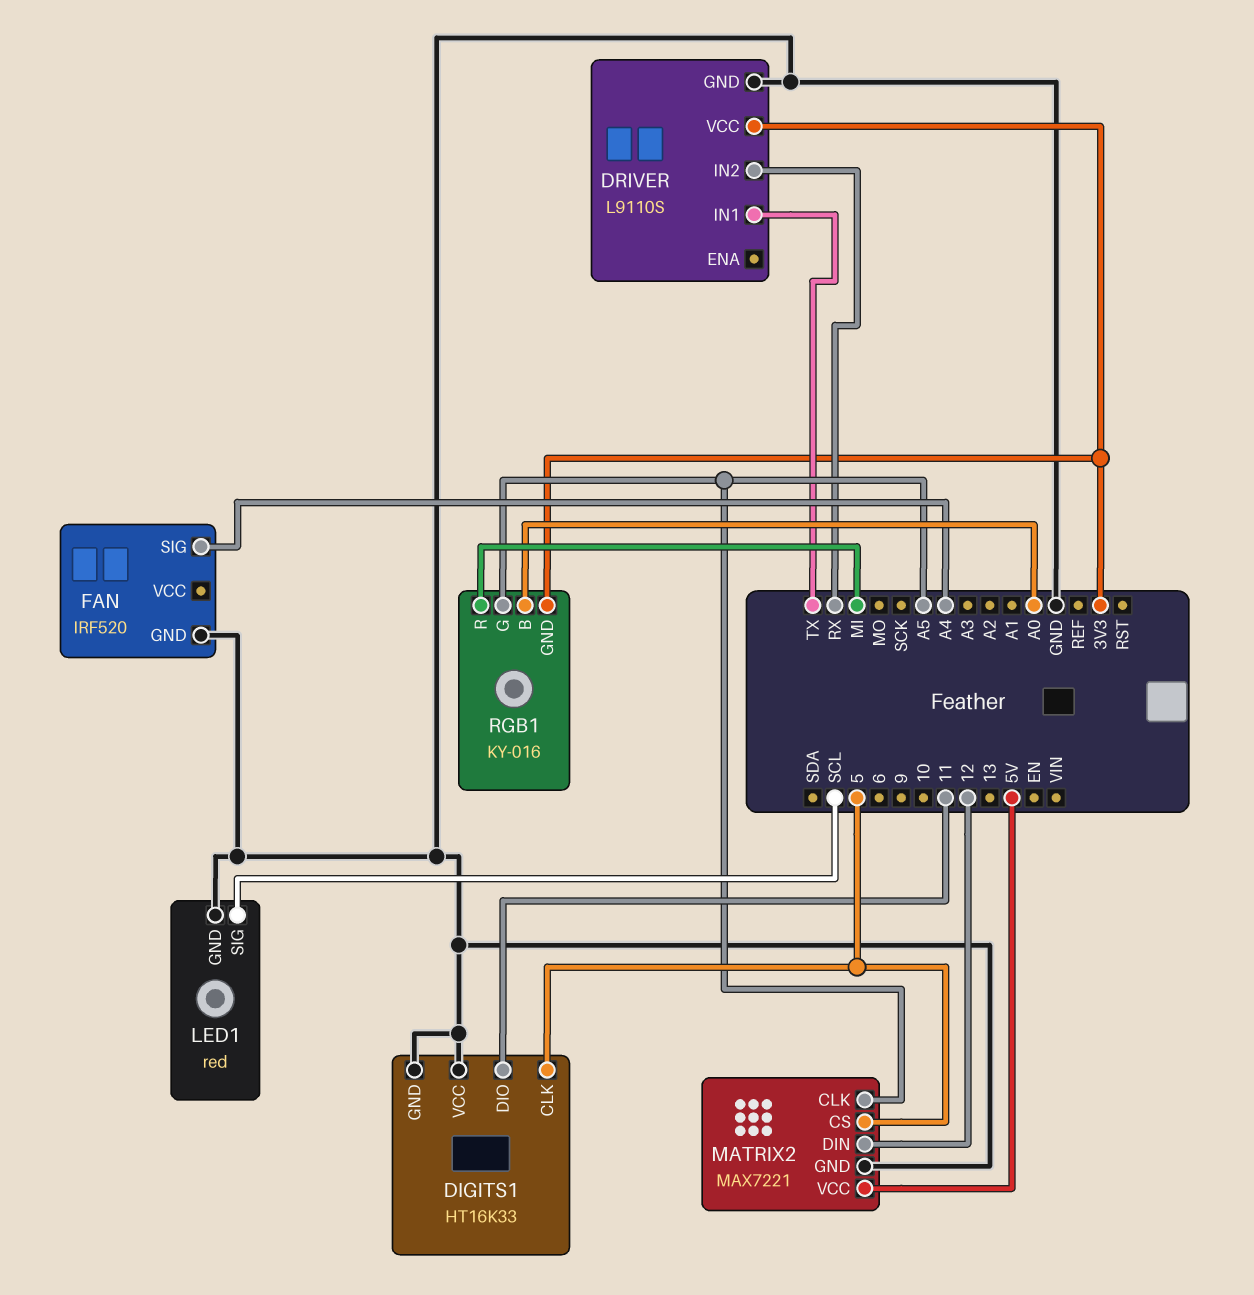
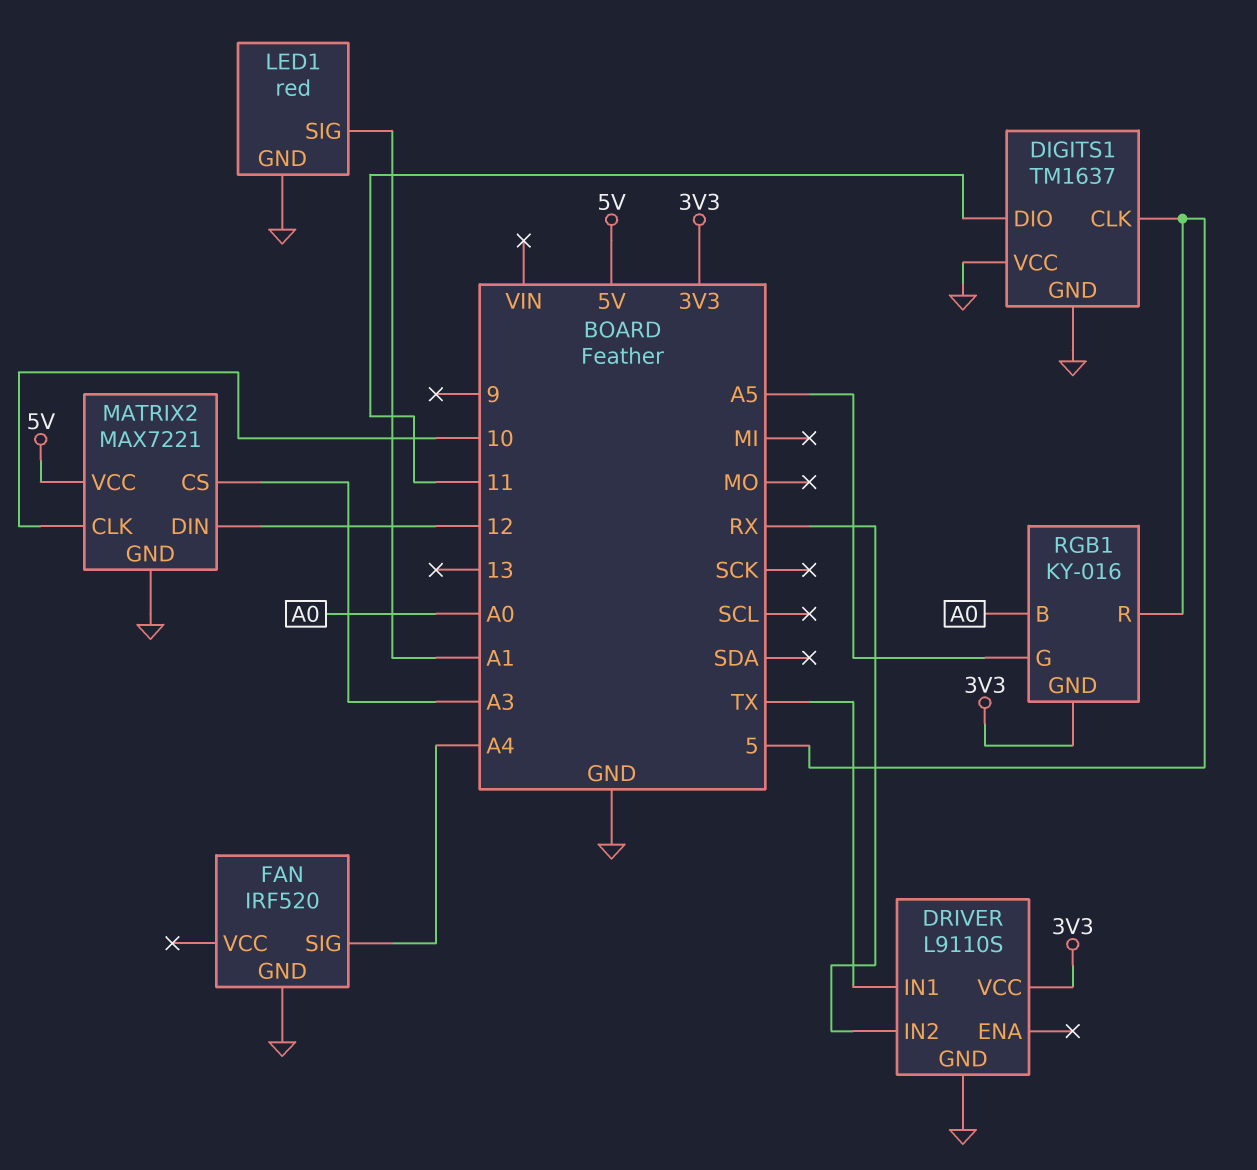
DIGITS1: HT16K33 -> TM1637
LED1 pin SIG: SCL -> A1
MATRIX2 pin CLK: A5 -> 10
MATRIX2 pin CS: 5 -> A3
RGB1 pin R: MI -> 5

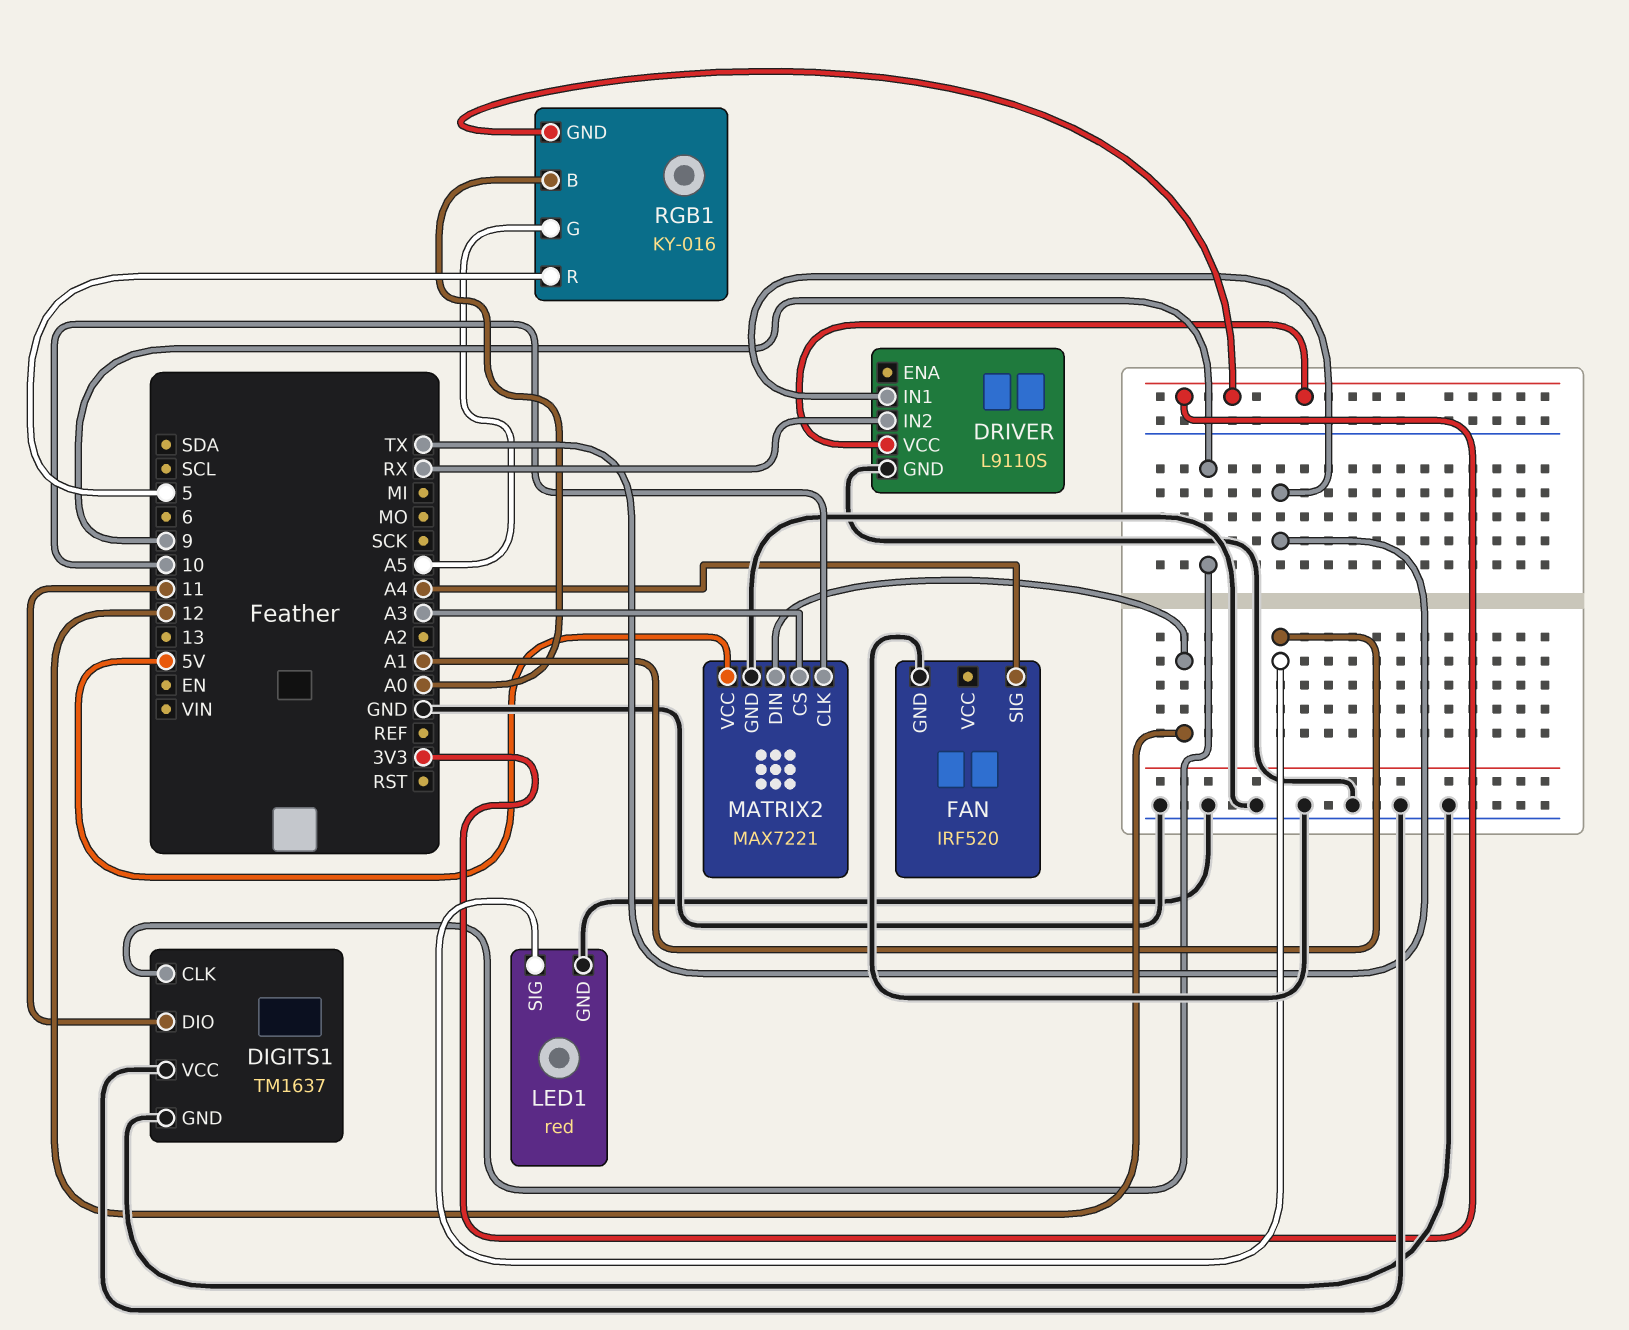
DIGITS1 pin CLK: 5 -> 9

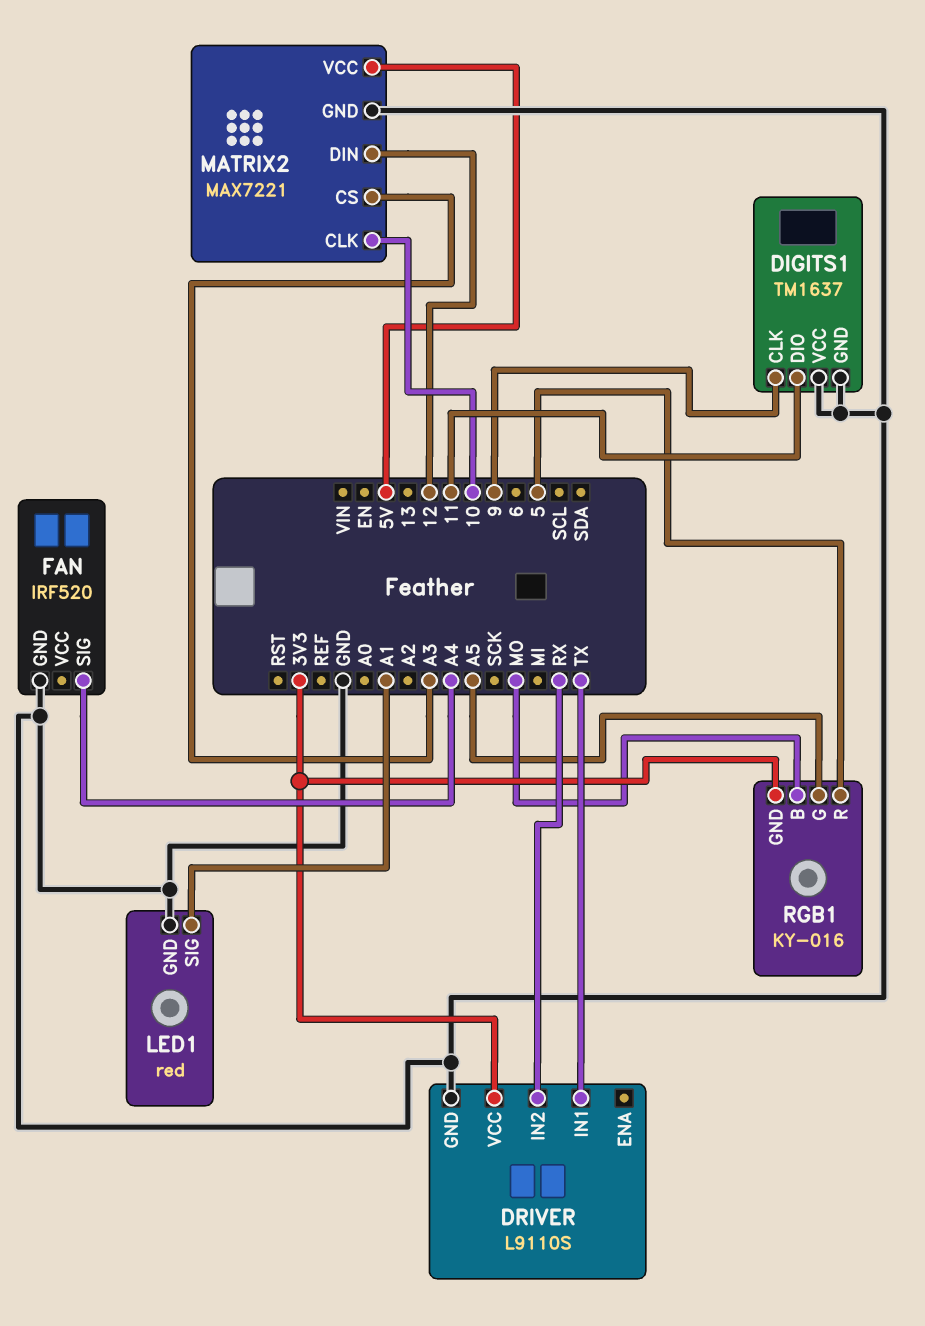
RGB1 pin B: A0 -> MO

